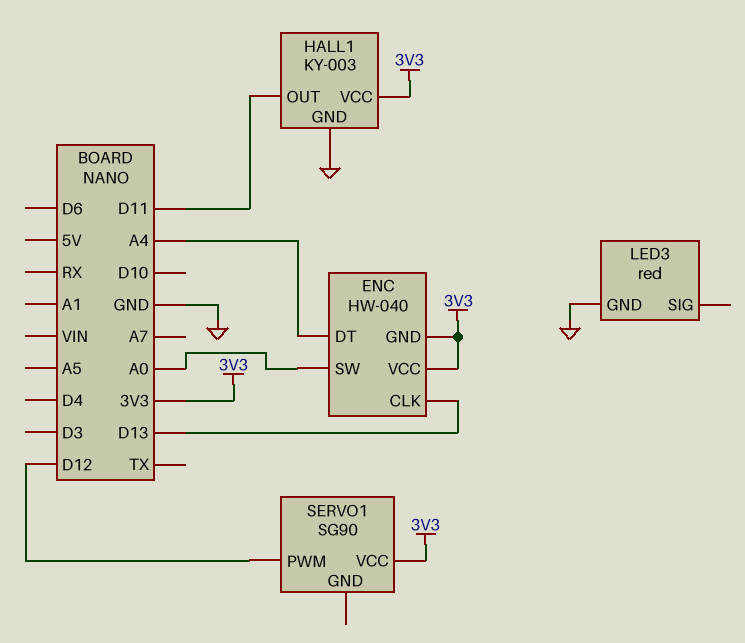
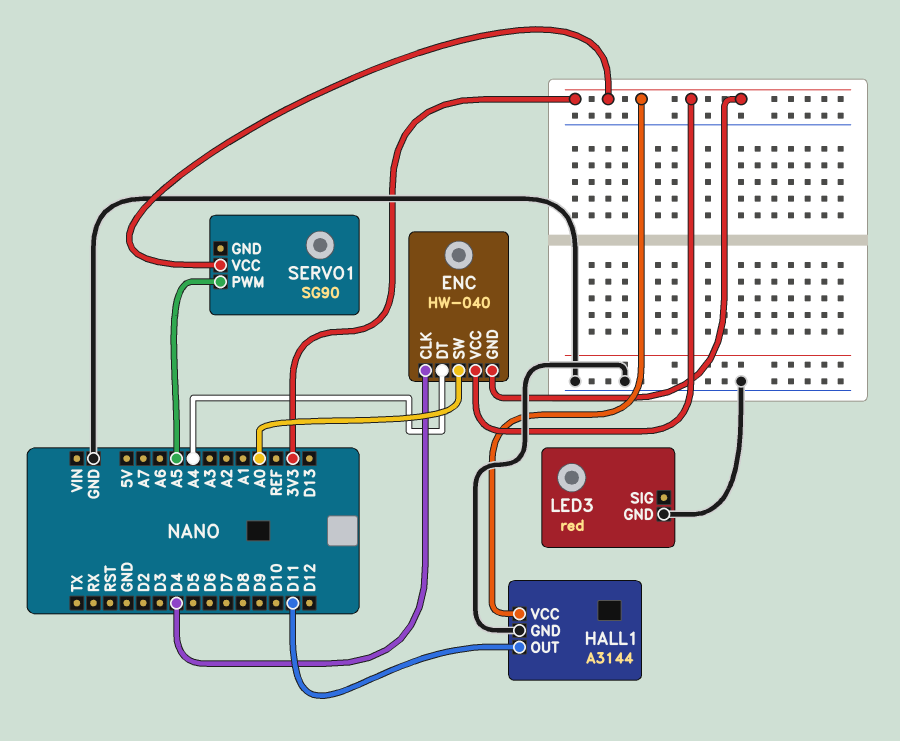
ENC pin CLK: D13 -> D4
HALL1: KY-003 -> A3144
SERVO1 pin PWM: D12 -> A5

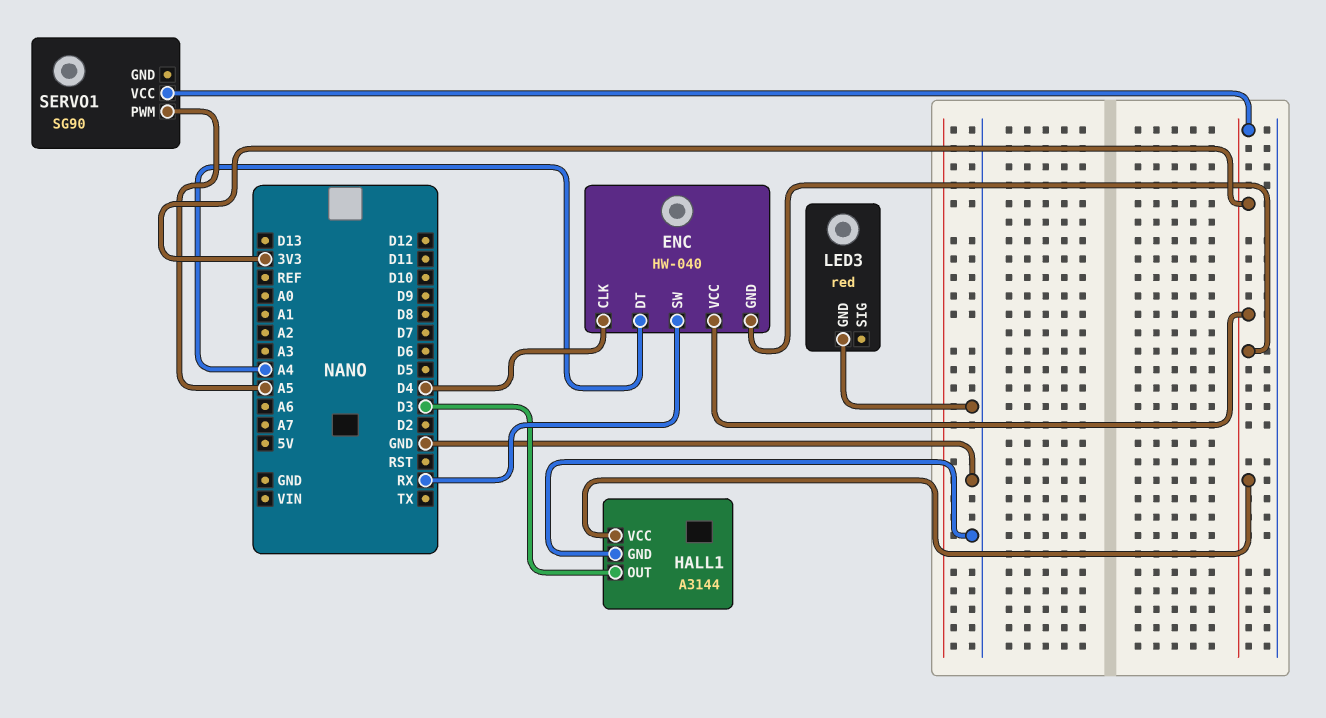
ENC pin SW: A0 -> RX
HALL1 pin OUT: D11 -> D3

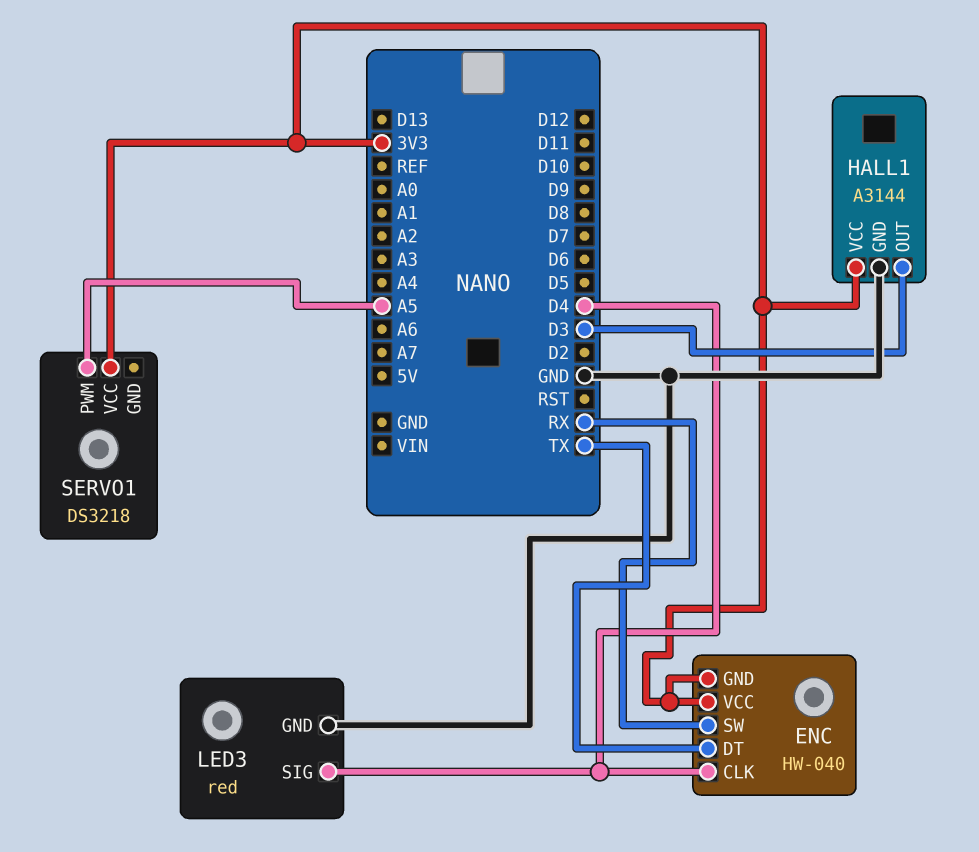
ENC pin DT: A4 -> TX
LED3 pin SIG: none -> D4
SERVO1: SG90 -> DS3218

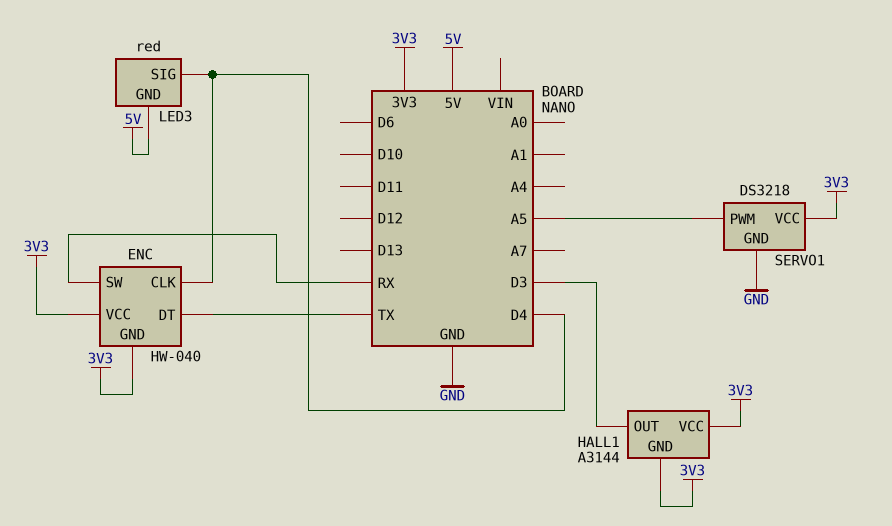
HALL1 pin GND: GND -> 3V3
LED3 pin GND: GND -> 5V
SERVO1 pin GND: none -> GND

